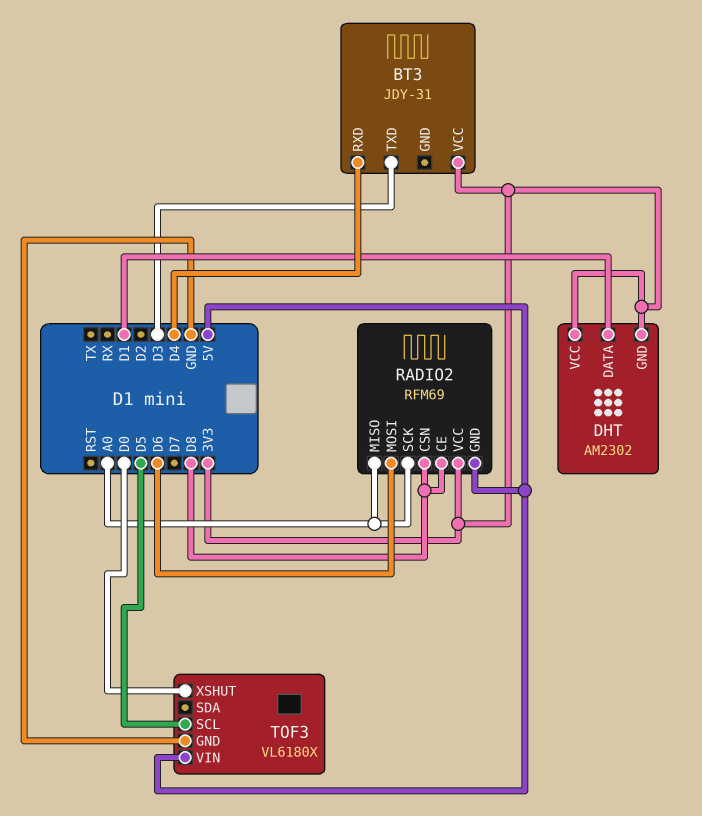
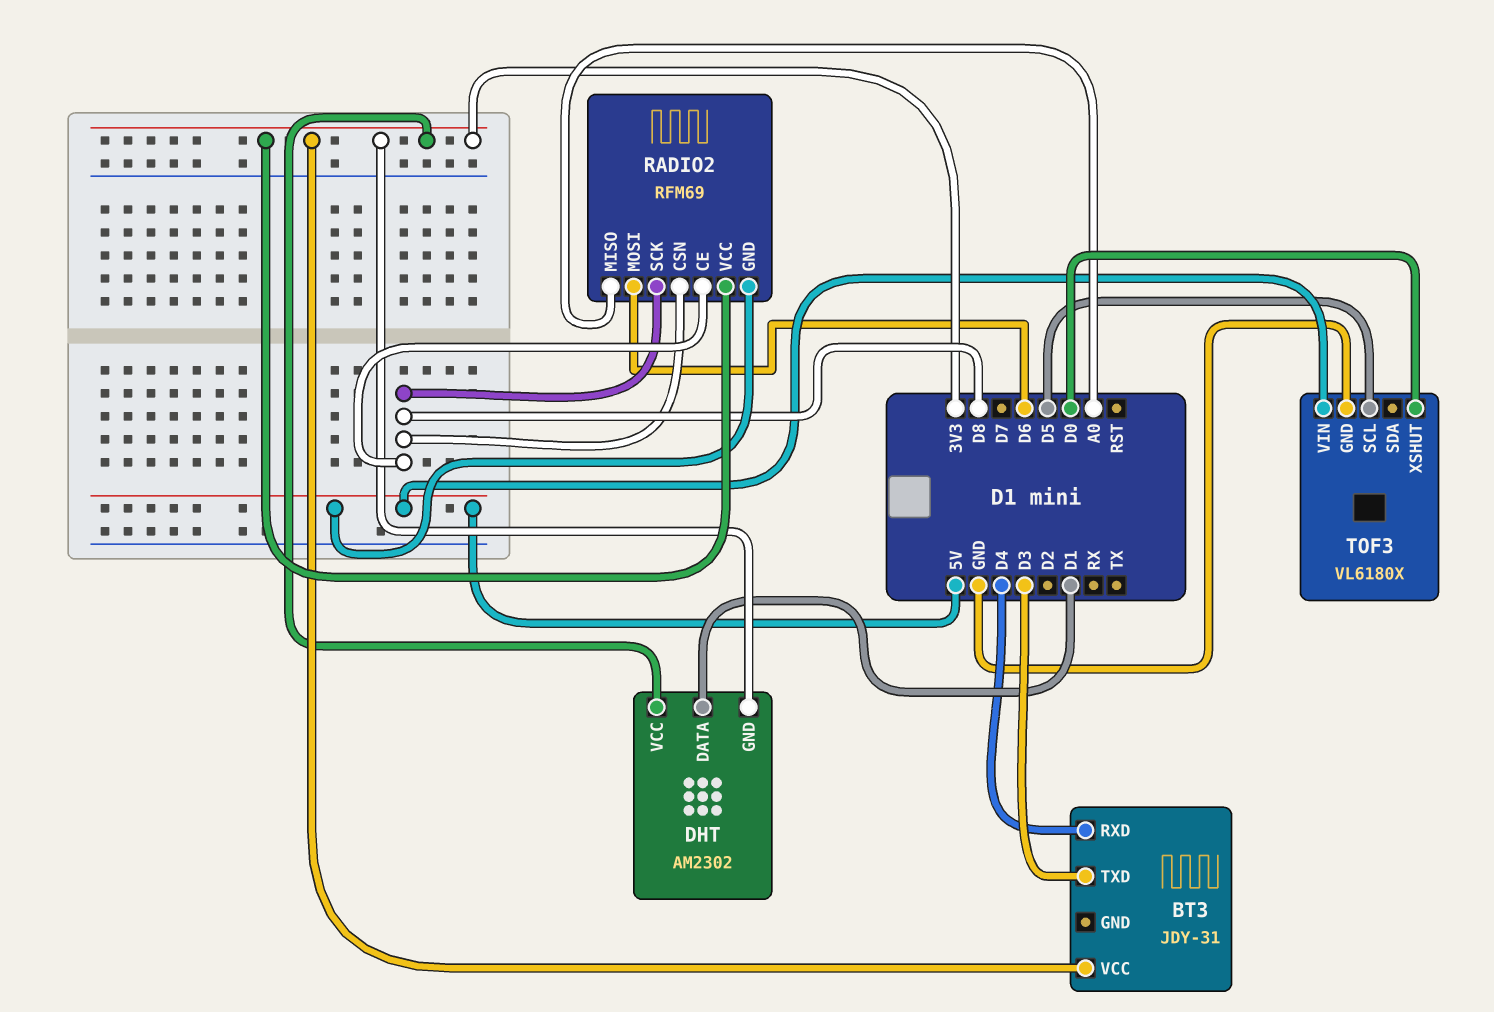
RADIO2 pin SCK: A0 -> D8

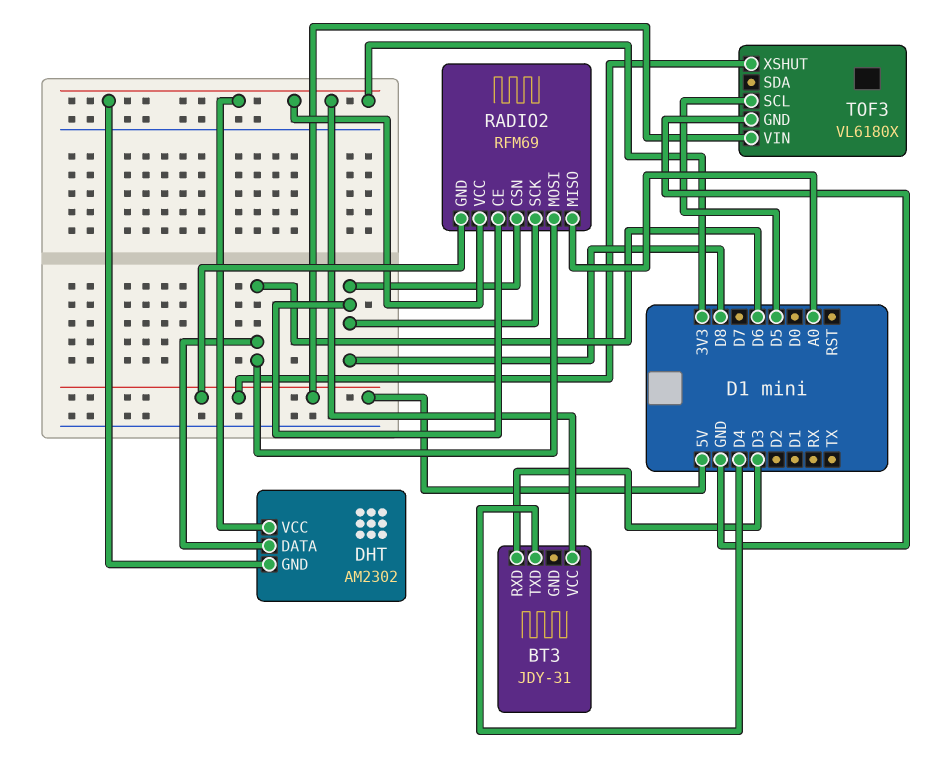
BT3 pin RXD: D4 -> D3
BT3 pin TXD: D3 -> D4
DHT pin DATA: D1 -> D6
TOF3 pin XSHUT: D0 -> 5V

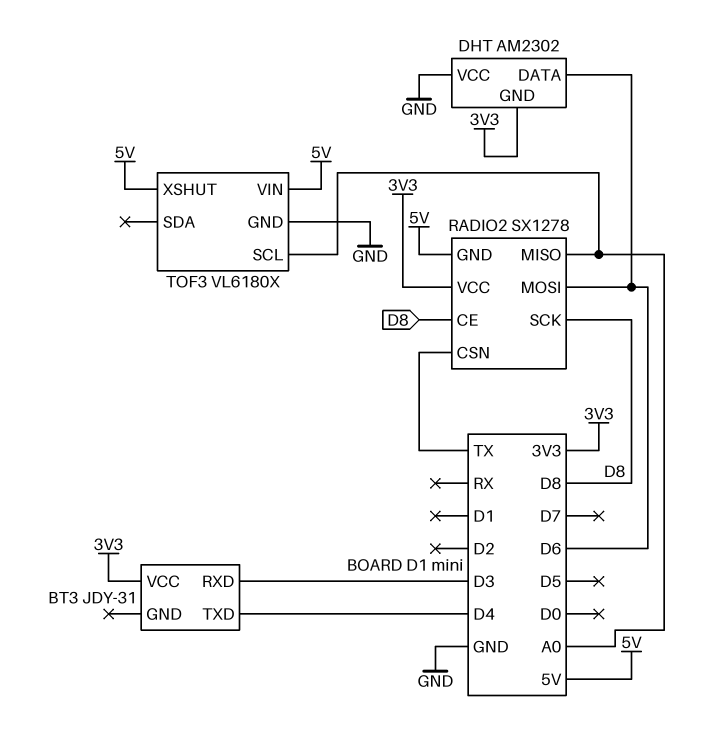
DHT pin VCC: 3V3 -> GND
RADIO2: RFM69 -> SX1278
RADIO2 pin CSN: D8 -> TX
TOF3 pin SCL: D5 -> A0

